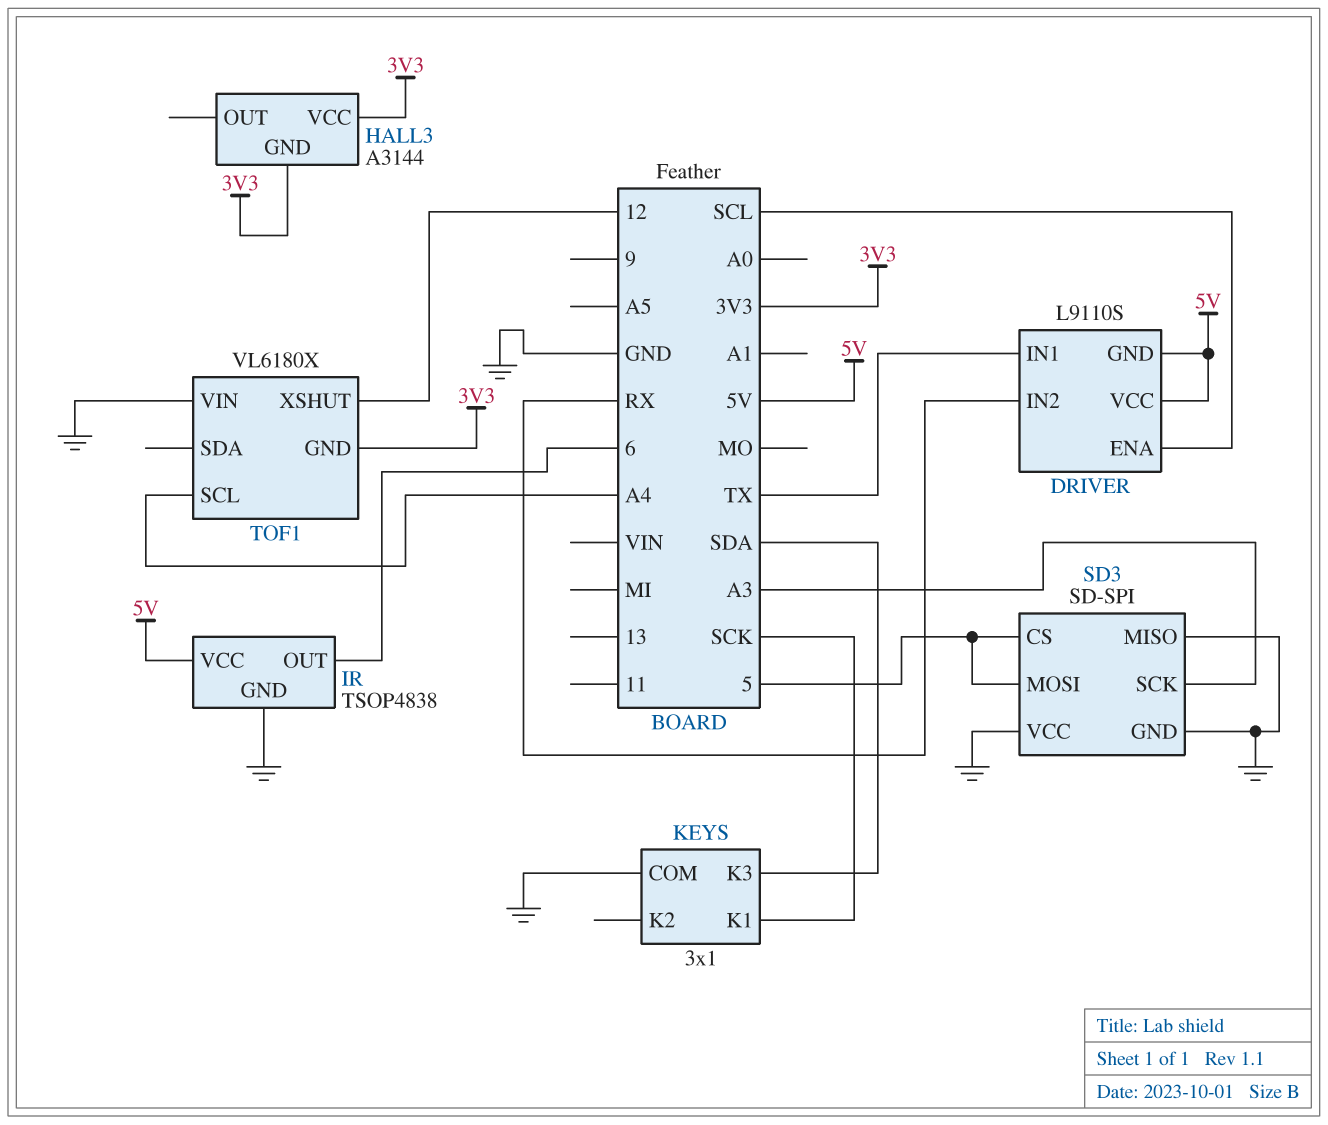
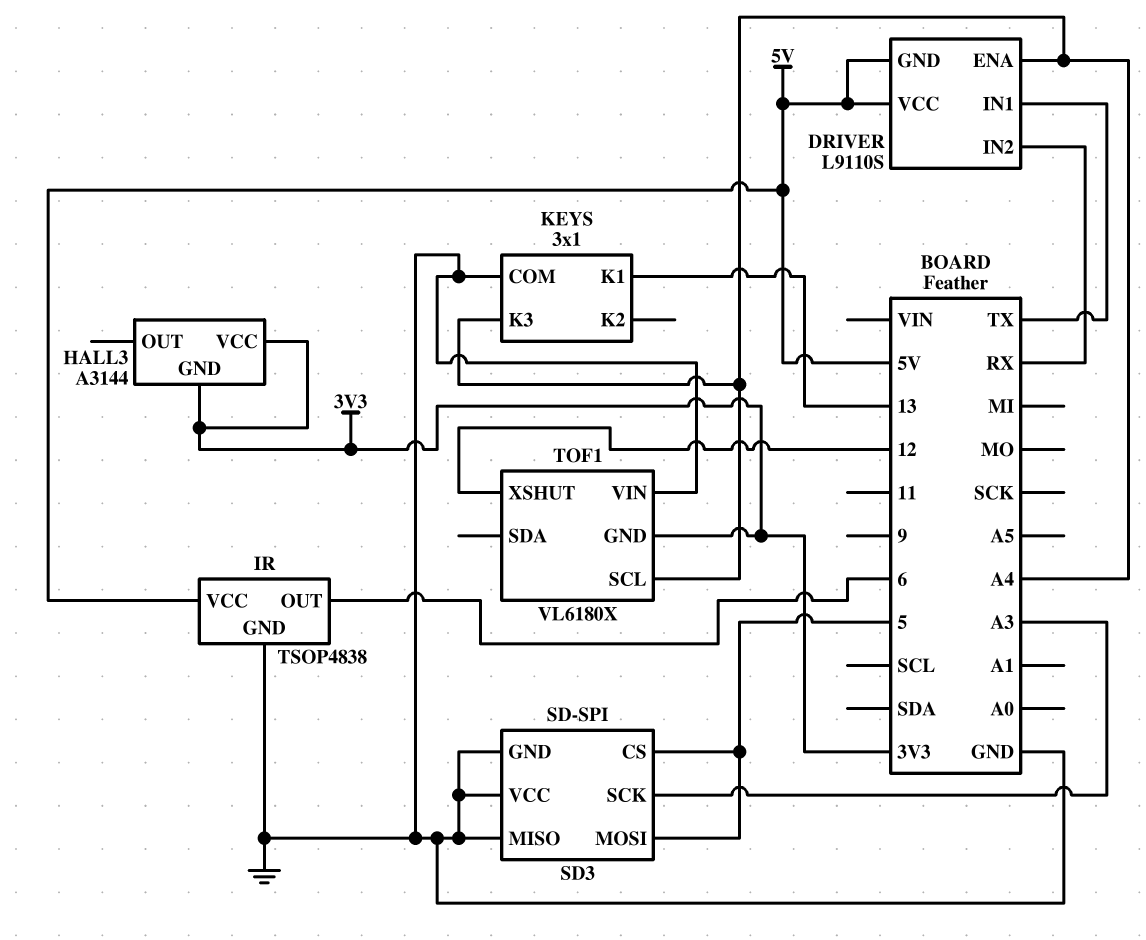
DRIVER pin ENA: SCL -> A4
KEYS pin K1: SCK -> 13
KEYS pin K3: SDA -> A4

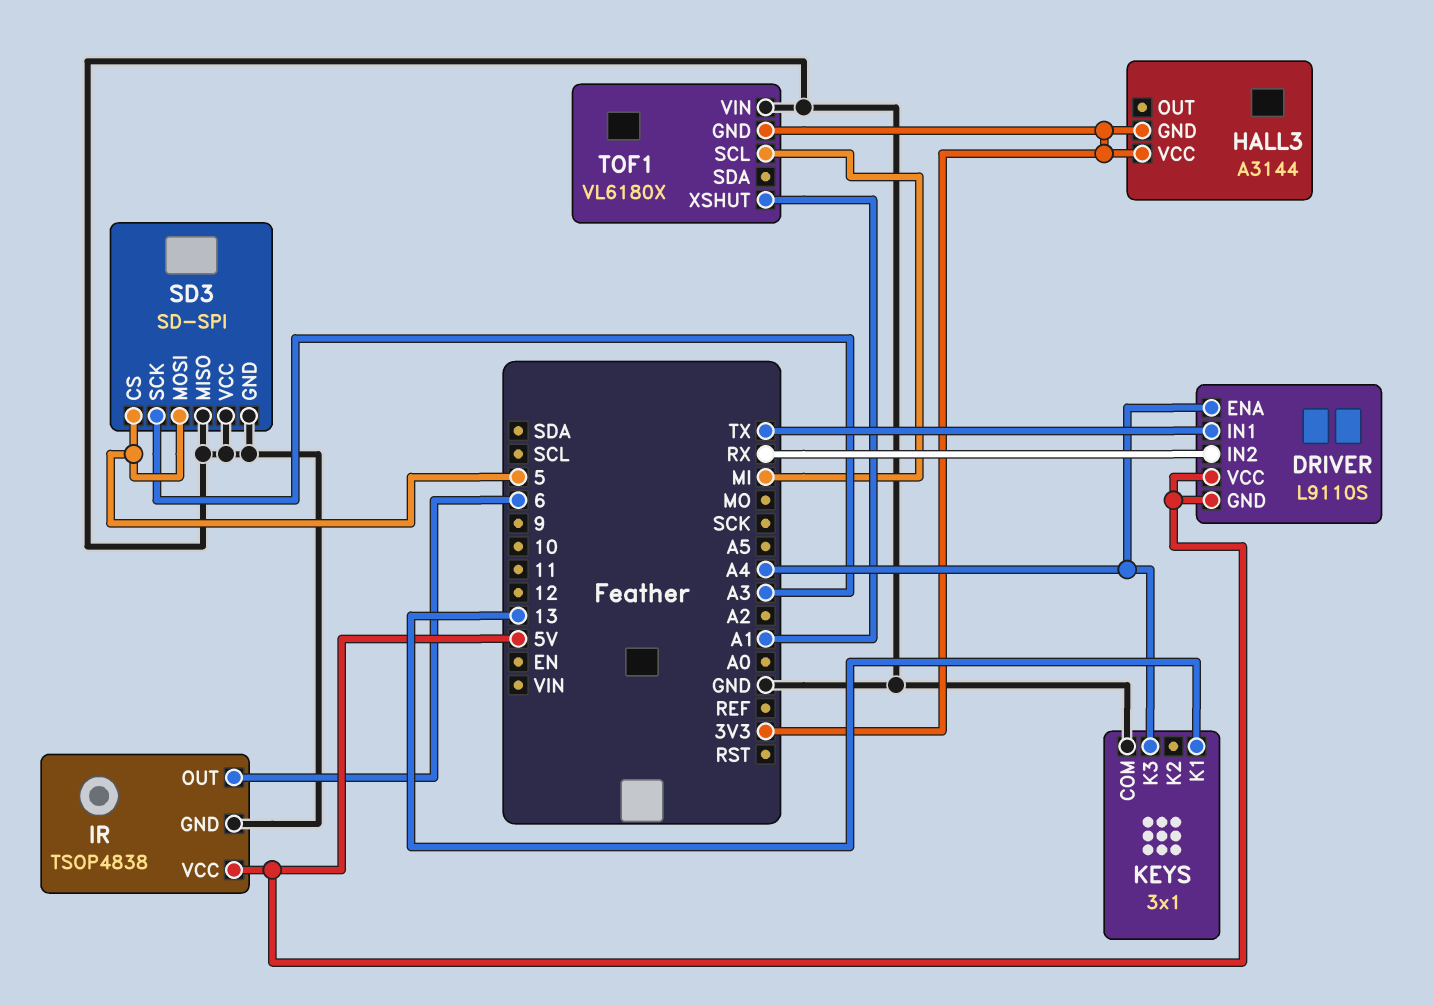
TOF1 pin SCL: A4 -> MI
TOF1 pin XSHUT: 12 -> A1

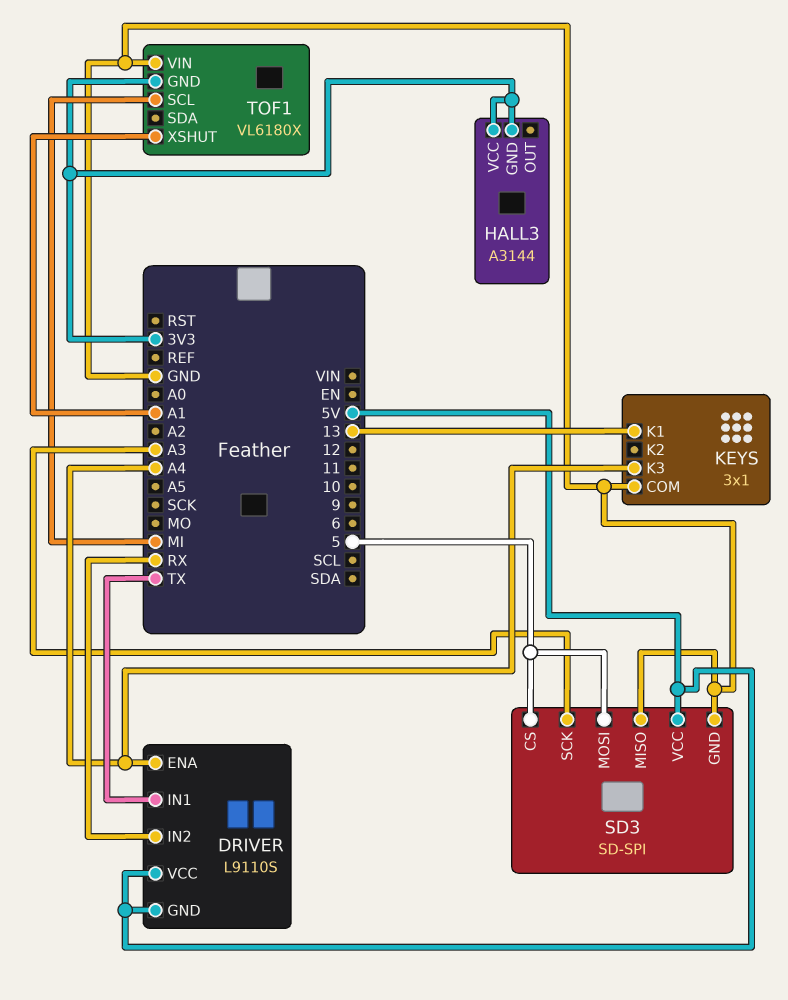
IR: TSOP4838 -> none
IR pin GND: GND -> none
IR pin OUT: 6 -> none
IR pin VCC: 5V -> none
SD3 pin VCC: GND -> 5V

